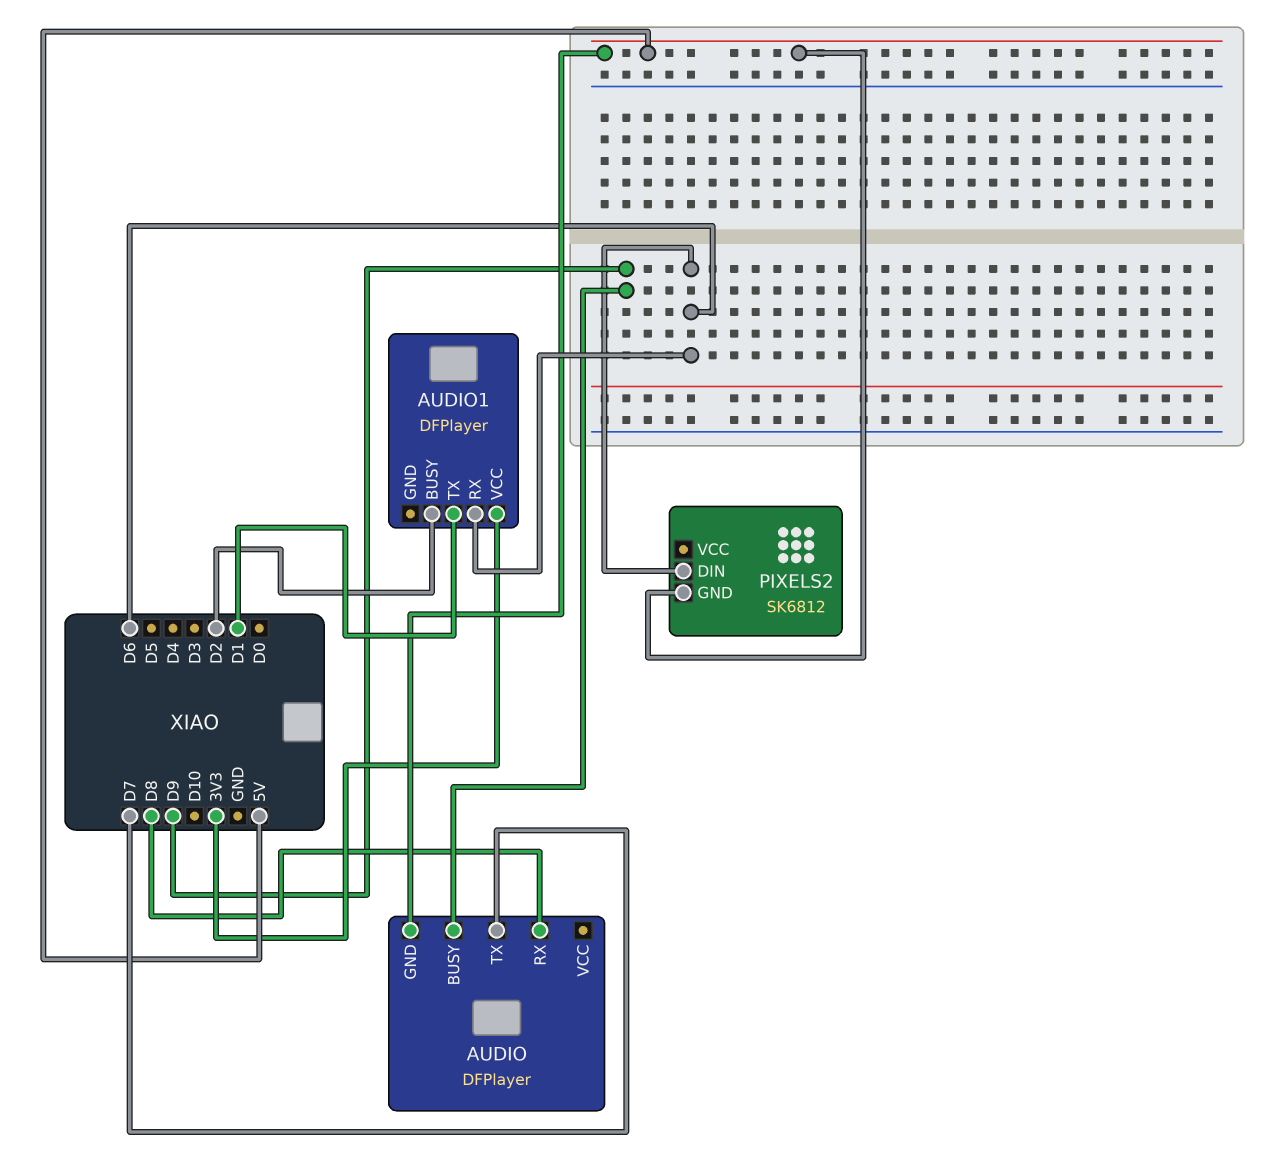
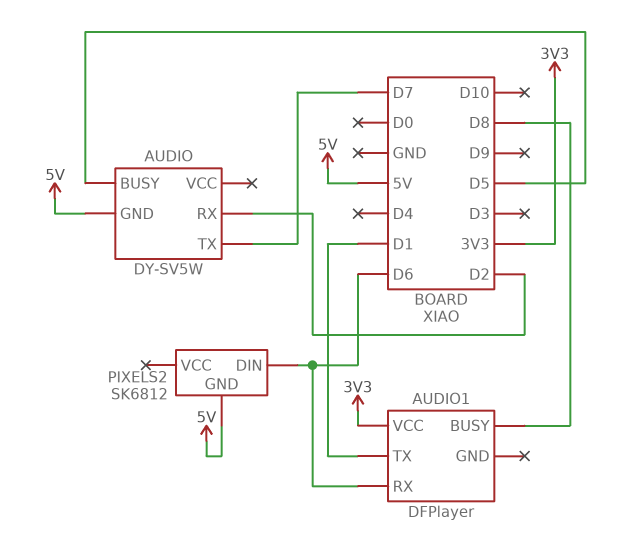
AUDIO: DFPlayer -> DY-SV5W
AUDIO pin BUSY: D9 -> D5
AUDIO pin RX: D8 -> D2
AUDIO1 pin BUSY: D2 -> D8

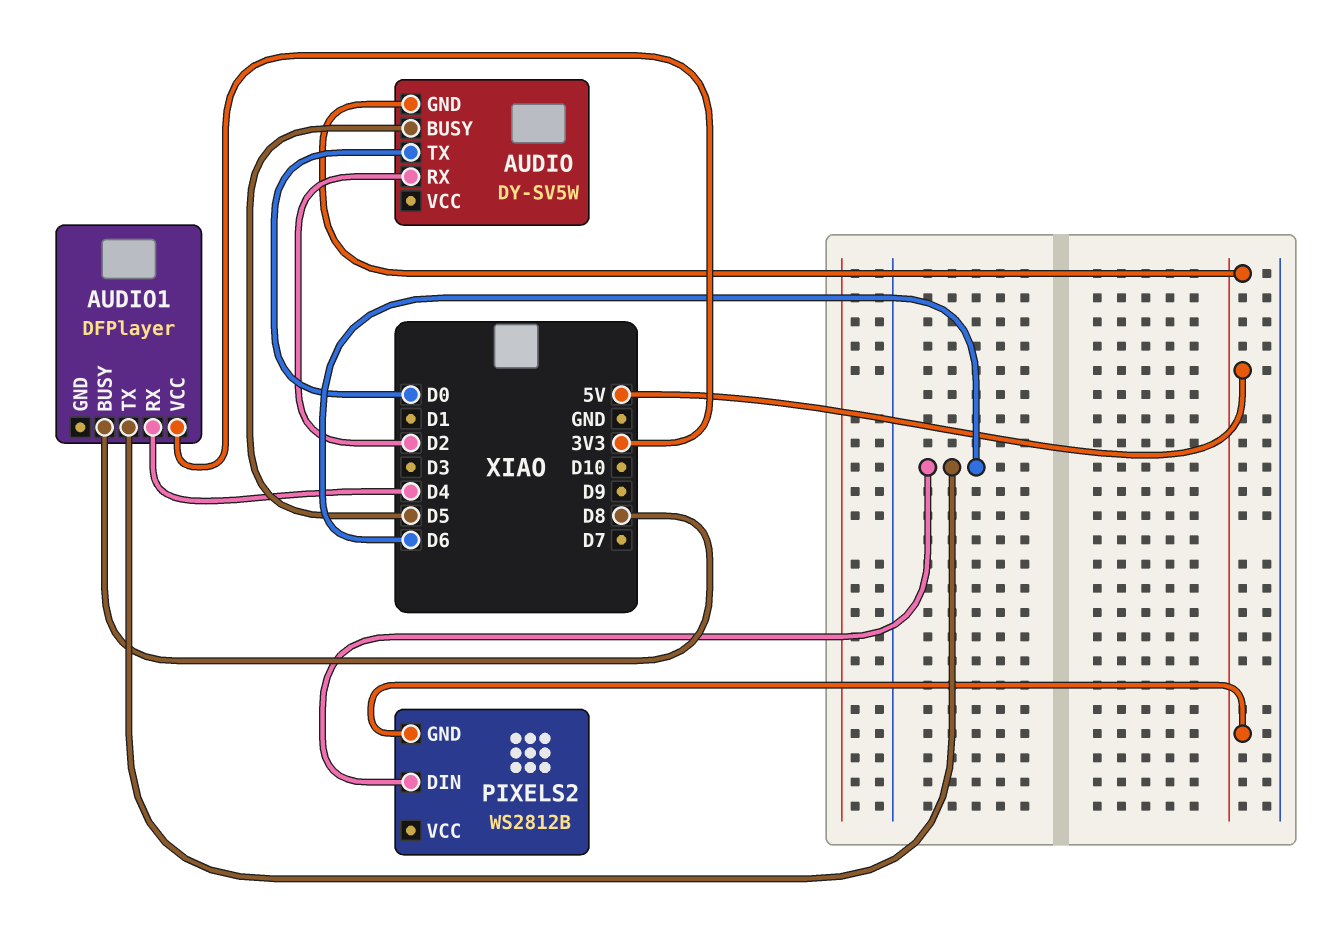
AUDIO pin TX: D7 -> D0
AUDIO1 pin RX: D6 -> D4
AUDIO1 pin TX: D1 -> D6
PIXELS2: SK6812 -> WS2812B

